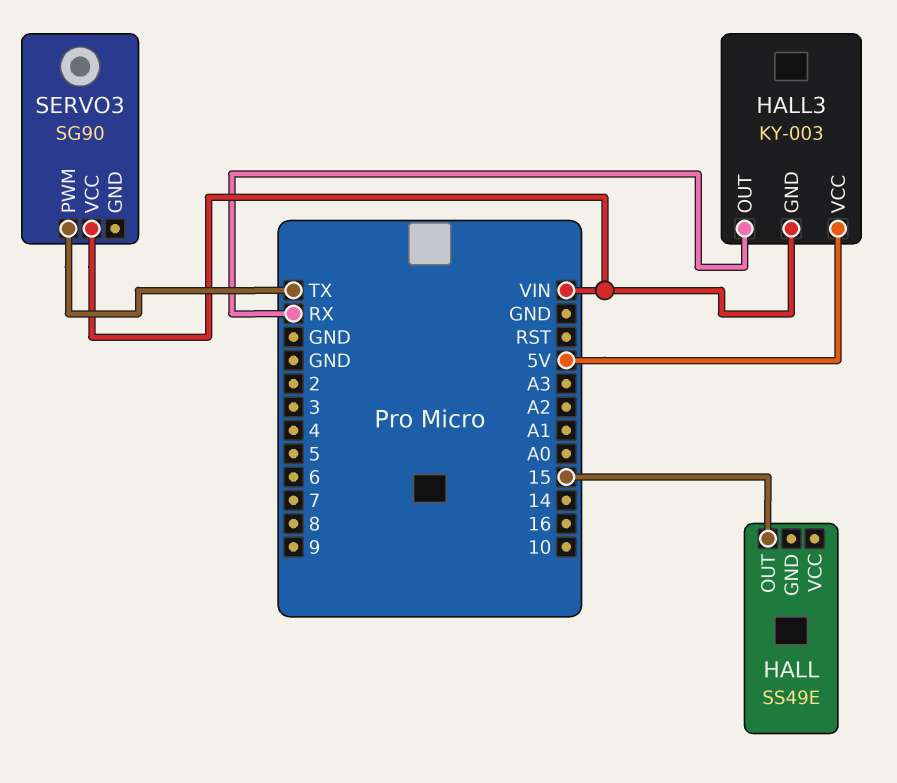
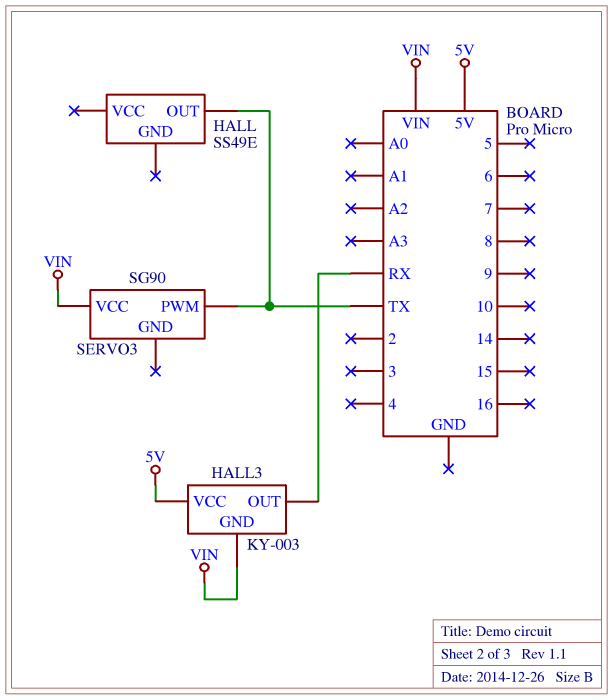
HALL pin OUT: 15 -> TX

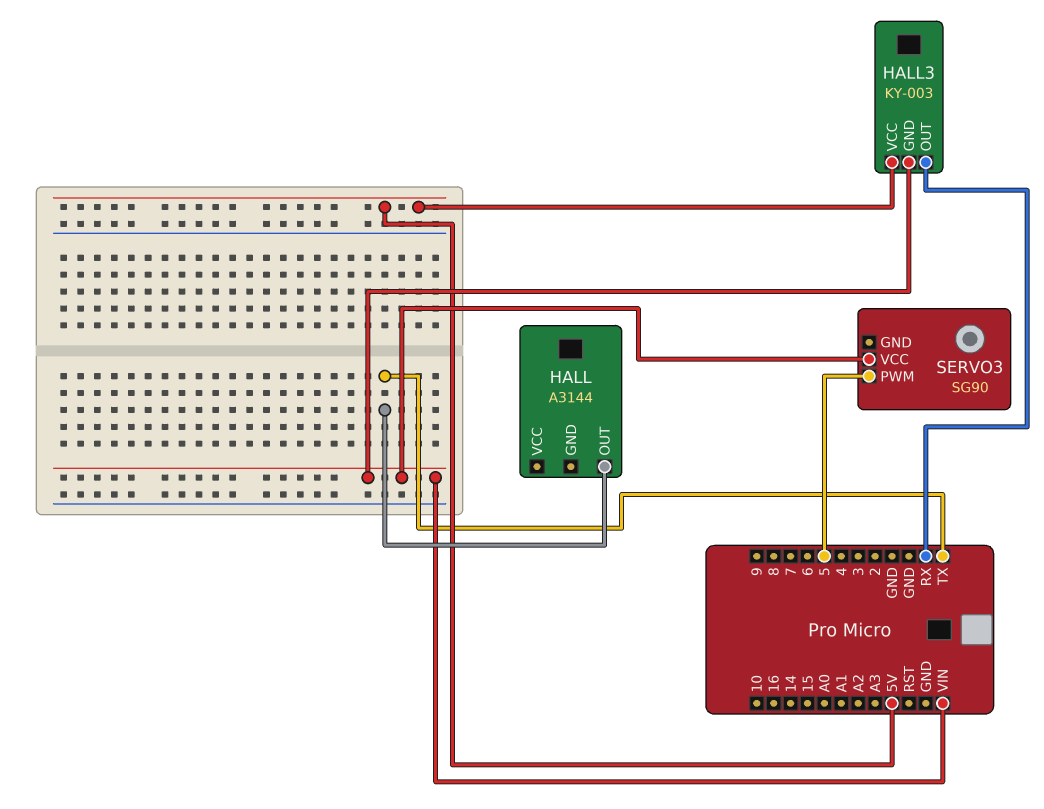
HALL: SS49E -> A3144
SERVO3 pin PWM: TX -> 5

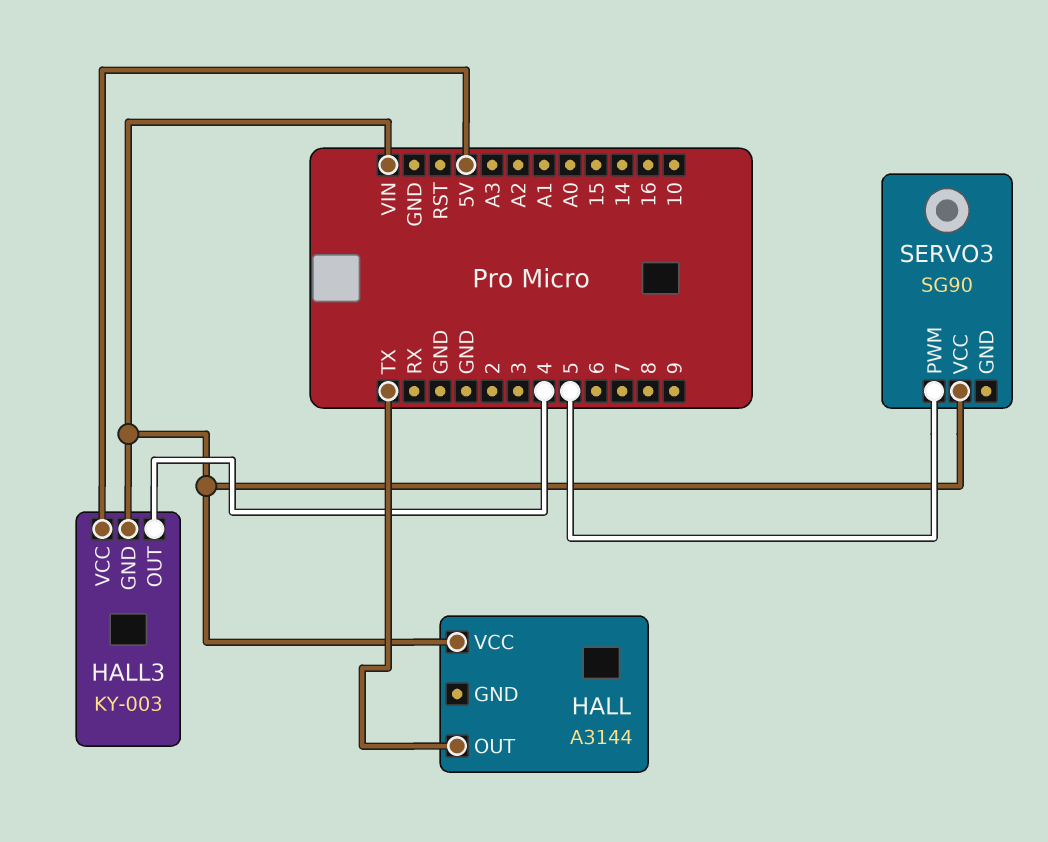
HALL pin VCC: none -> VIN
HALL3 pin OUT: RX -> 4

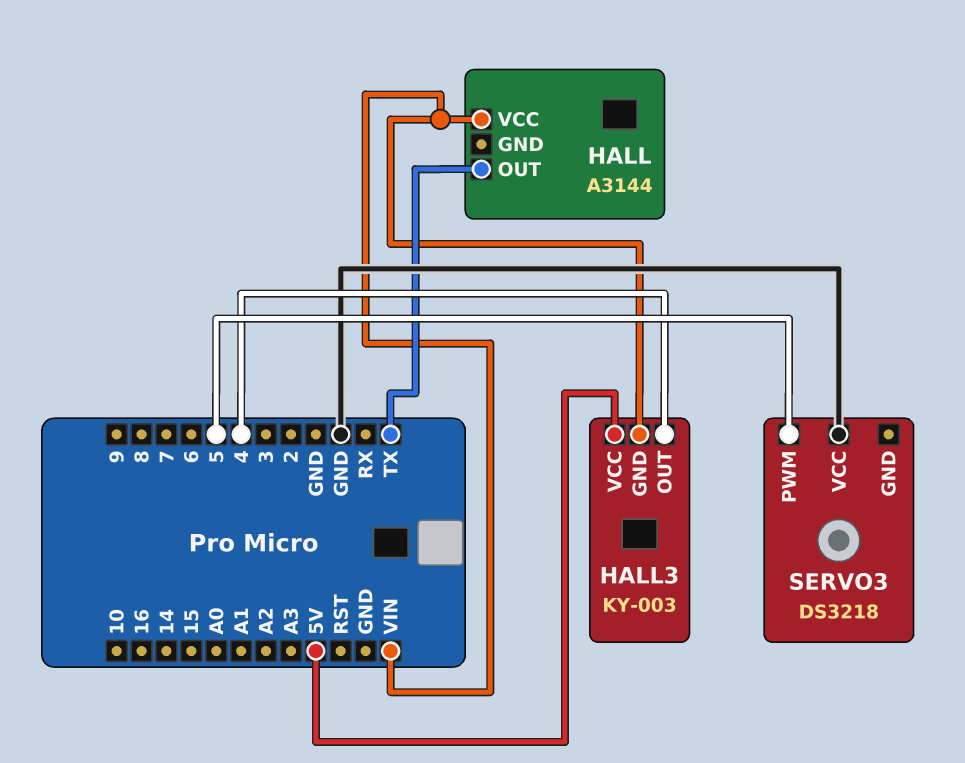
SERVO3: SG90 -> DS3218
SERVO3 pin VCC: VIN -> GND

